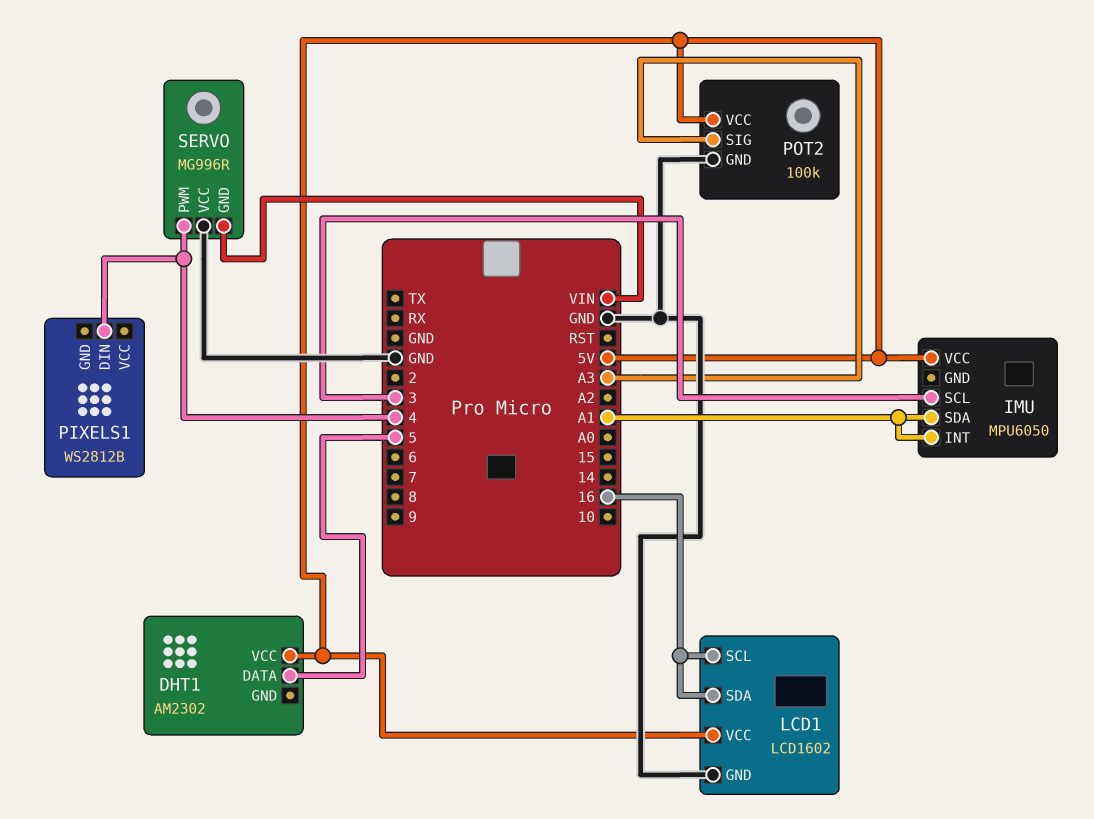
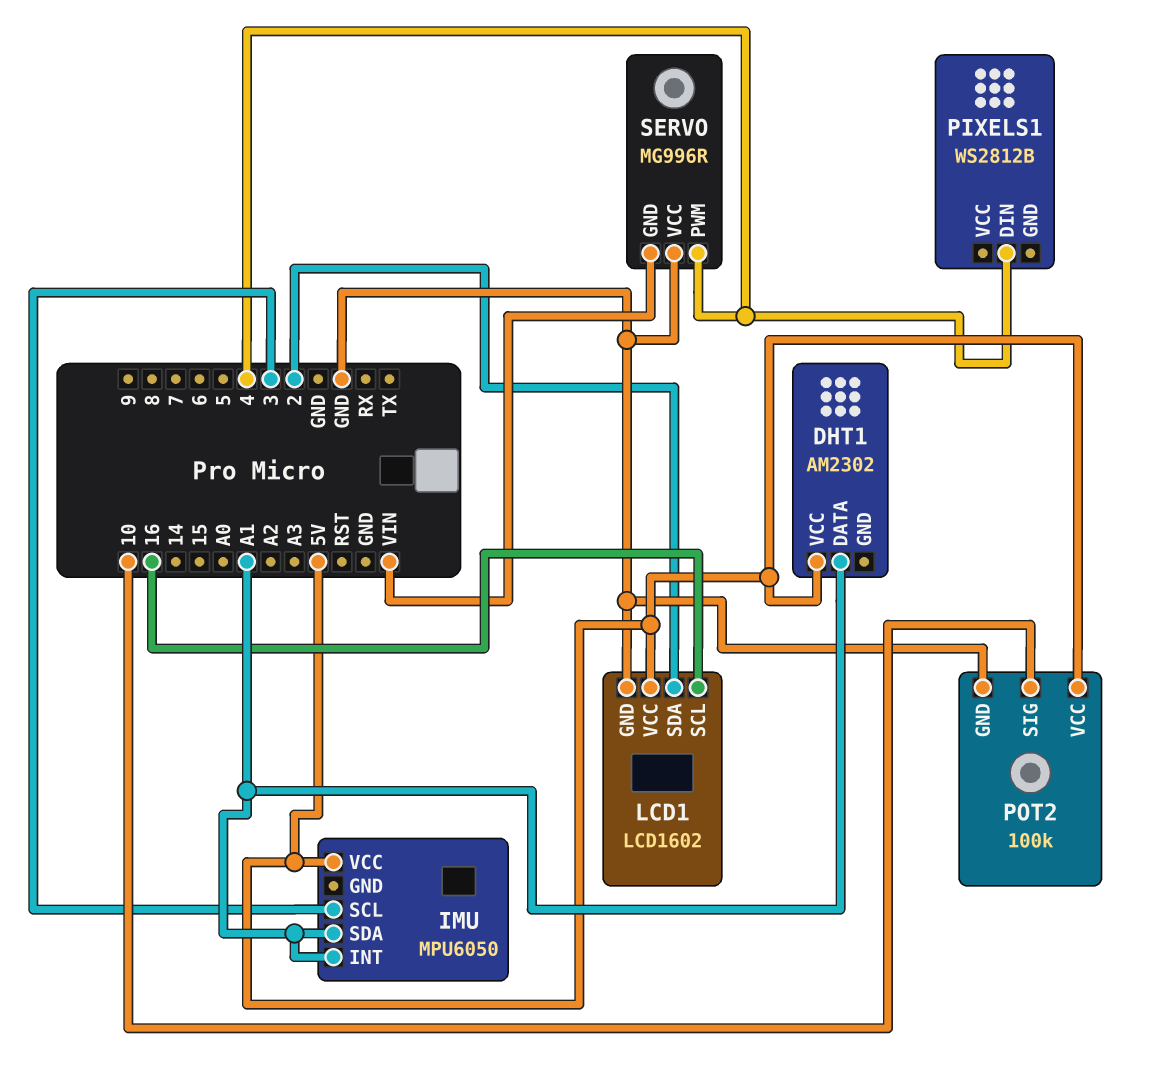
DHT1 pin DATA: 5 -> A1
LCD1 pin SDA: 16 -> 2
POT2 pin SIG: A3 -> 10

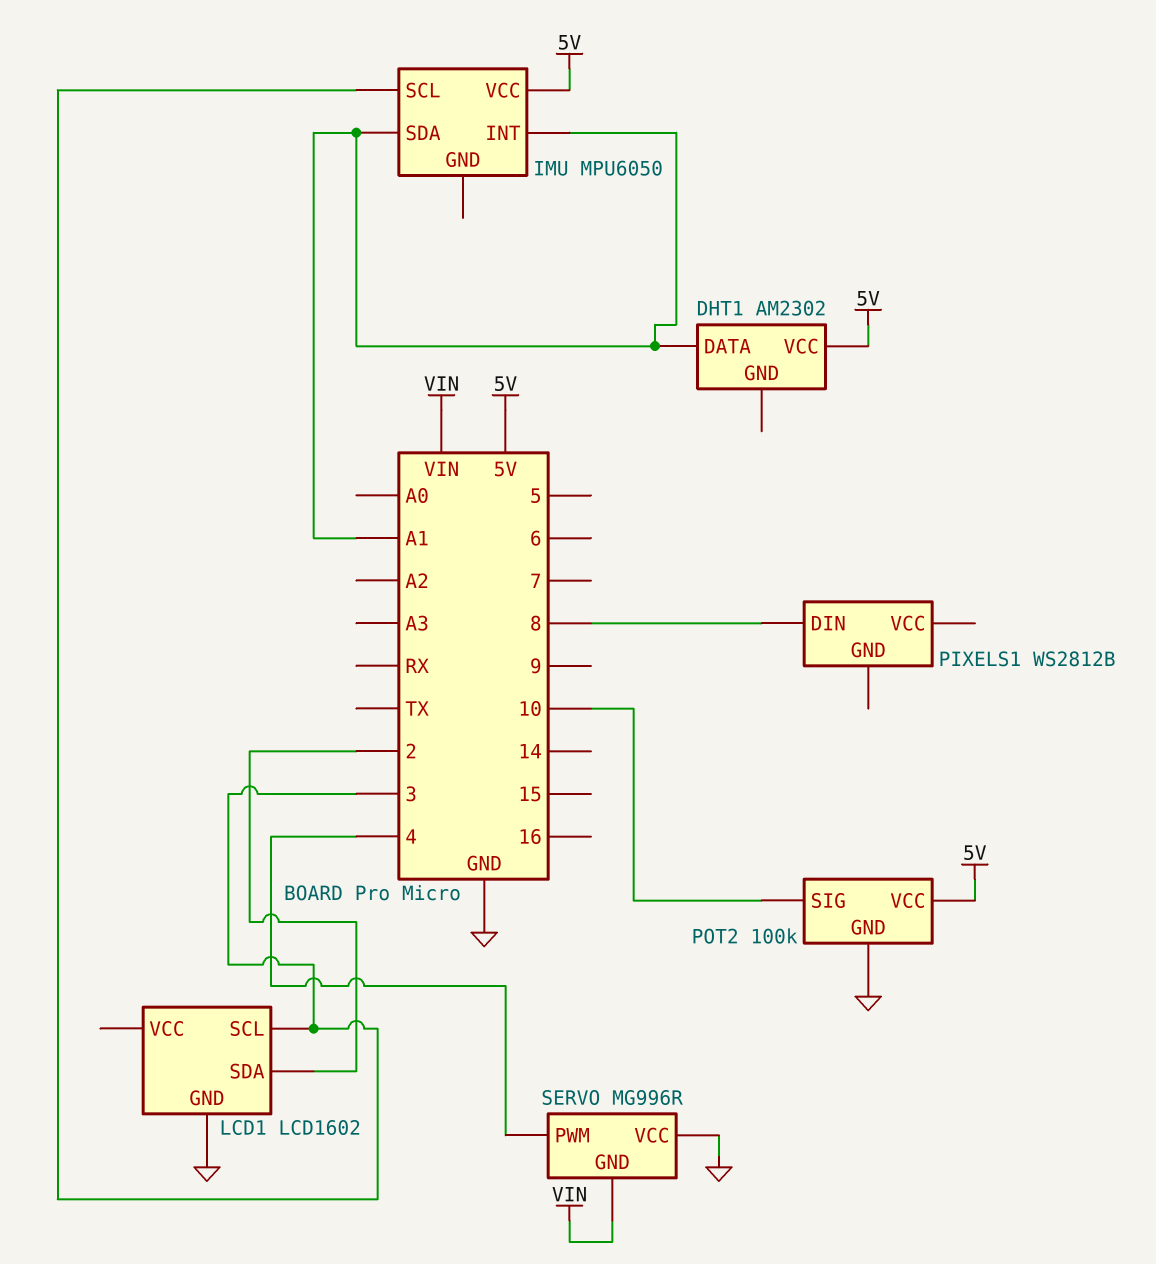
LCD1 pin SCL: 16 -> 3
LCD1 pin VCC: 5V -> none
PIXELS1 pin DIN: 4 -> 8

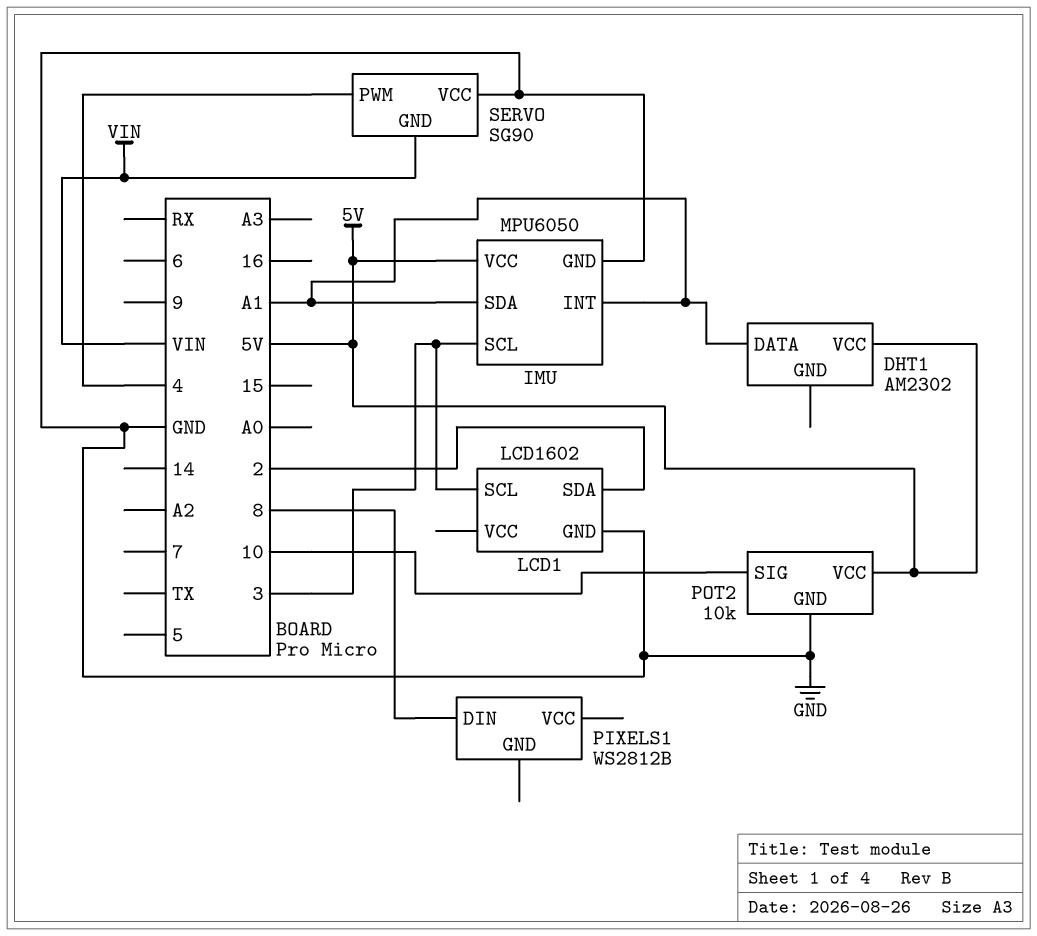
IMU pin GND: none -> GND
POT2: 100k -> 10k
SERVO: MG996R -> SG90

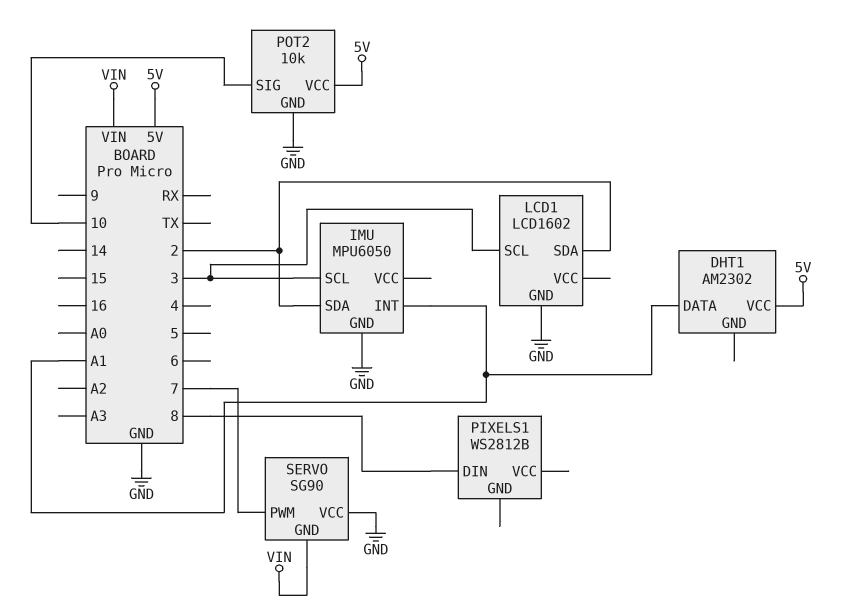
IMU pin SDA: A1 -> 2
IMU pin VCC: 5V -> none
SERVO pin PWM: 4 -> 7

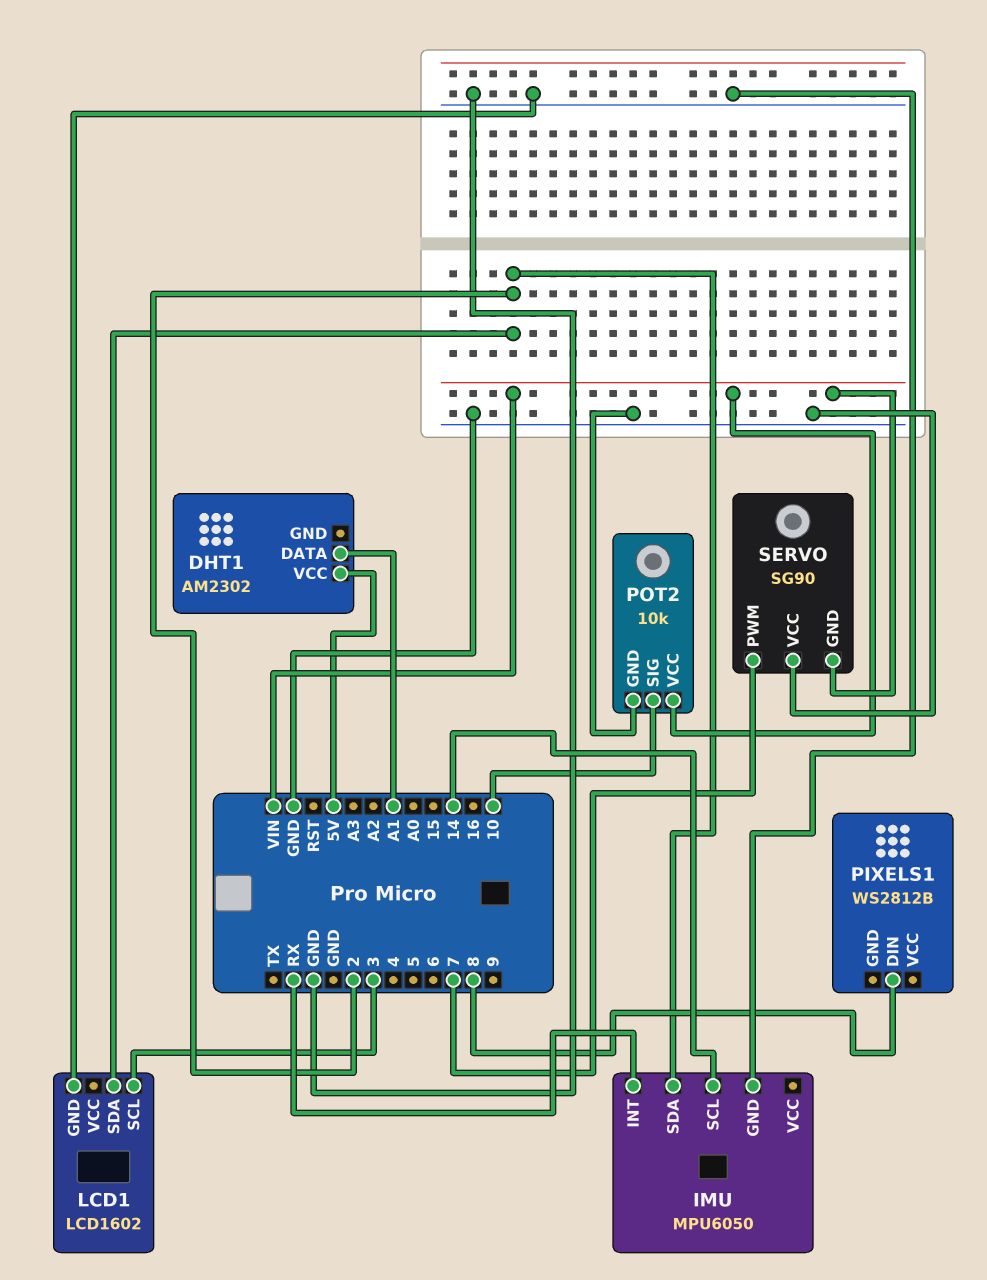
IMU pin INT: A1 -> RX
IMU pin SCL: 3 -> 14
POT2 pin VCC: 5V -> VIN

